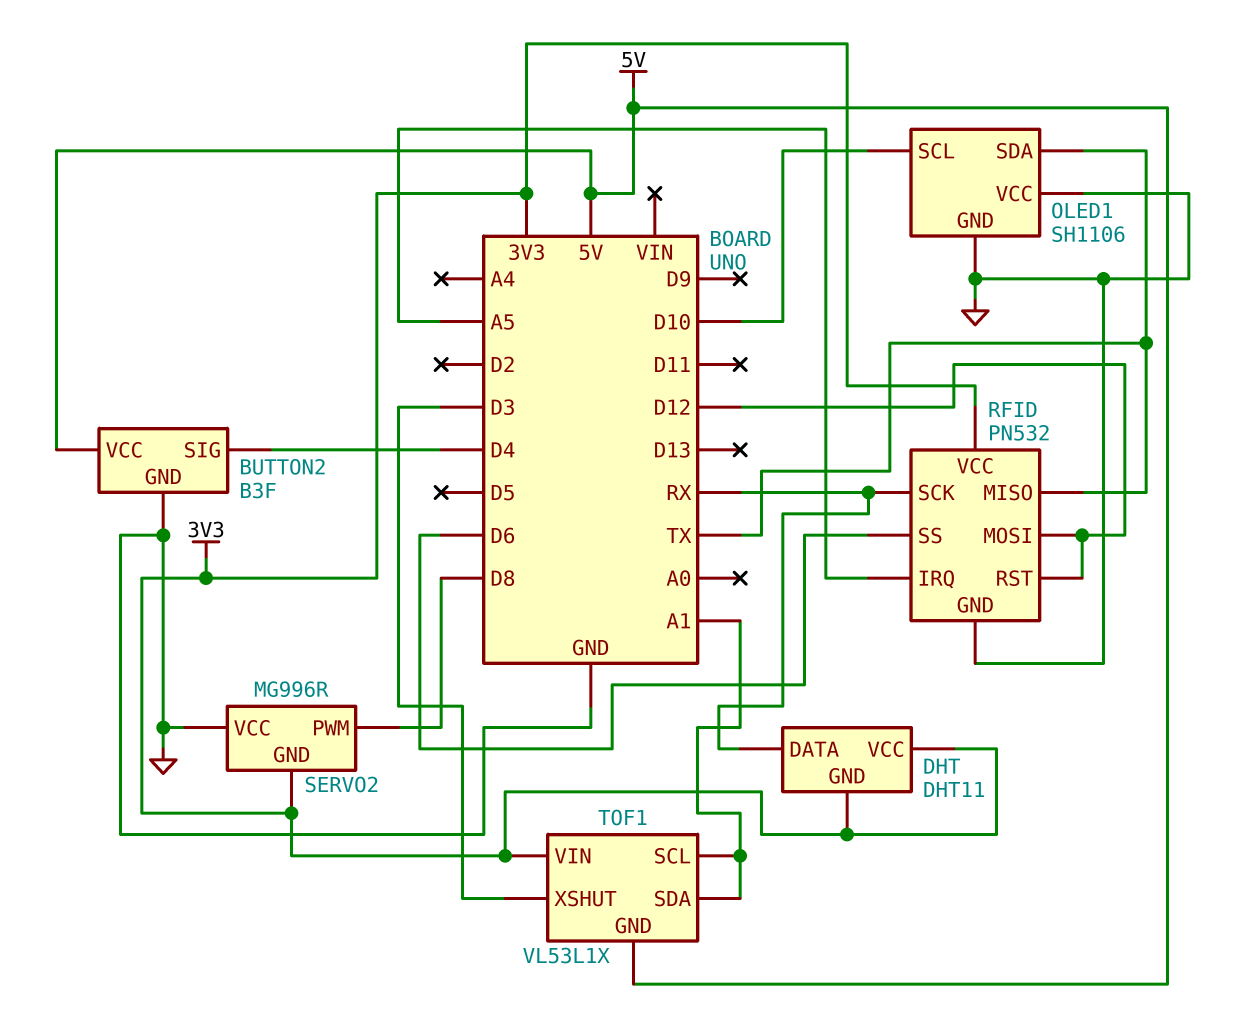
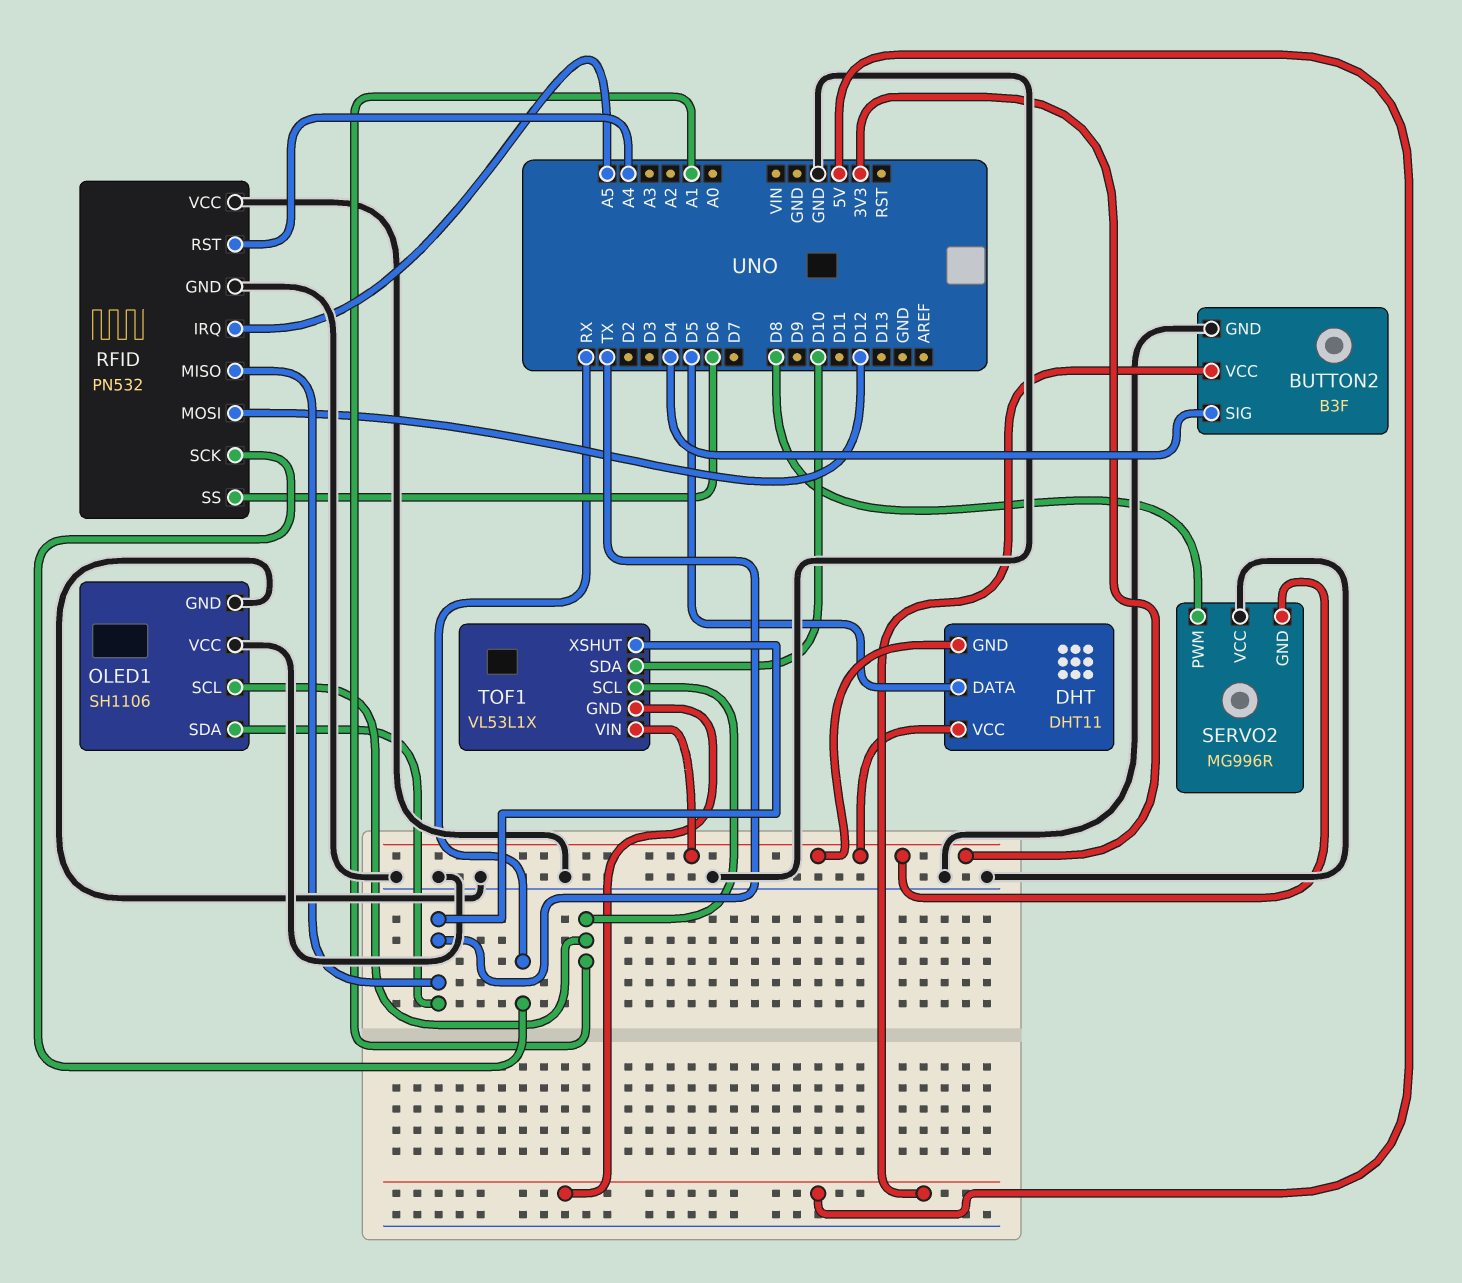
DHT pin DATA: RX -> D5
OLED1 pin SCL: D10 -> A1
RFID pin RST: D12 -> A4
RFID pin VCC: 3V3 -> GND
TOF1 pin SDA: A1 -> D10
TOF1 pin XSHUT: D3 -> TX

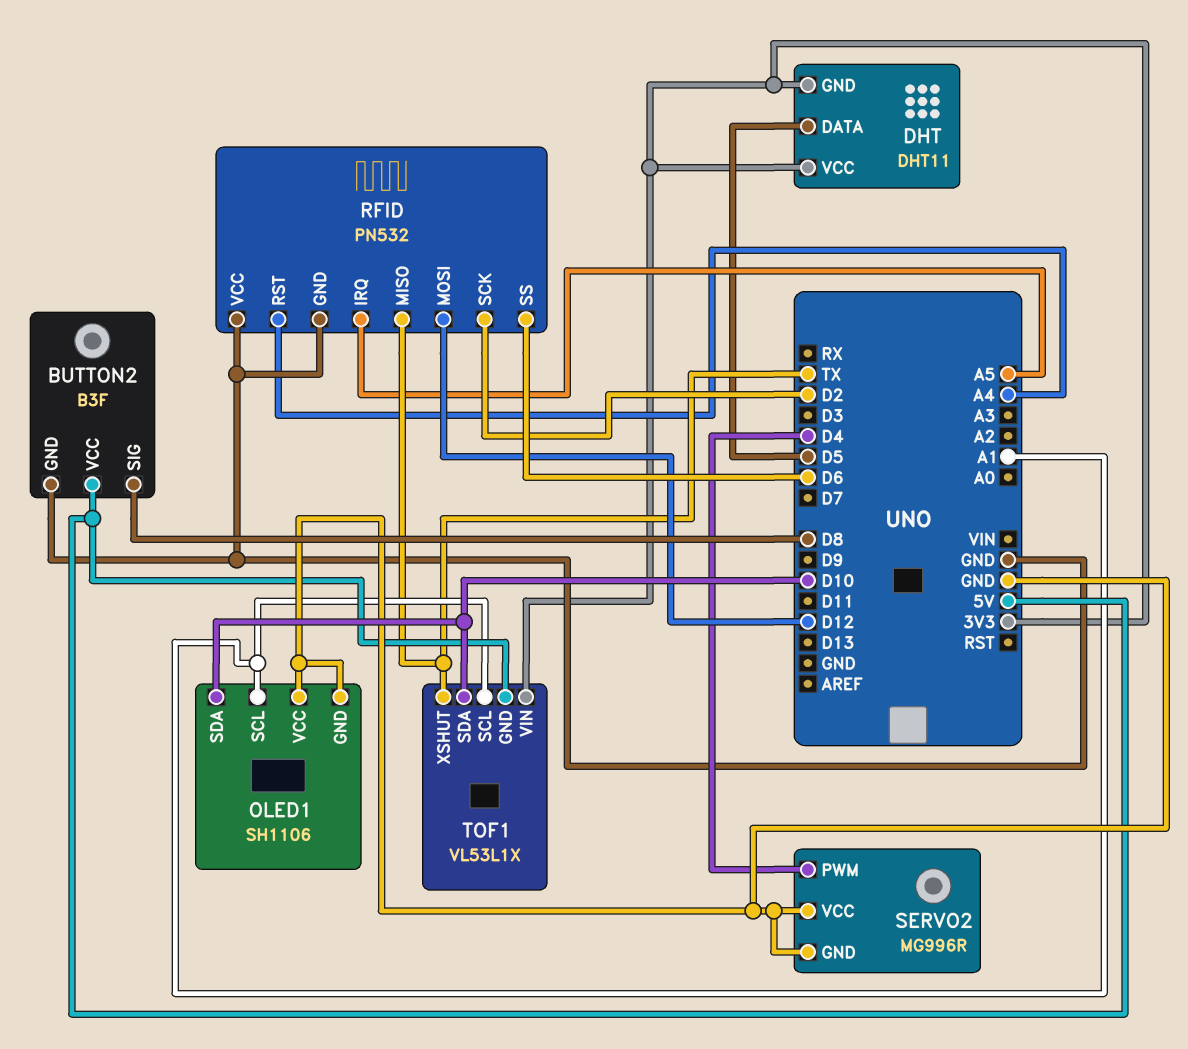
BUTTON2 pin SIG: D4 -> D8
OLED1 pin SDA: TX -> D10
RFID pin SCK: RX -> D2
SERVO2 pin GND: 3V3 -> GND
SERVO2 pin PWM: D8 -> D4

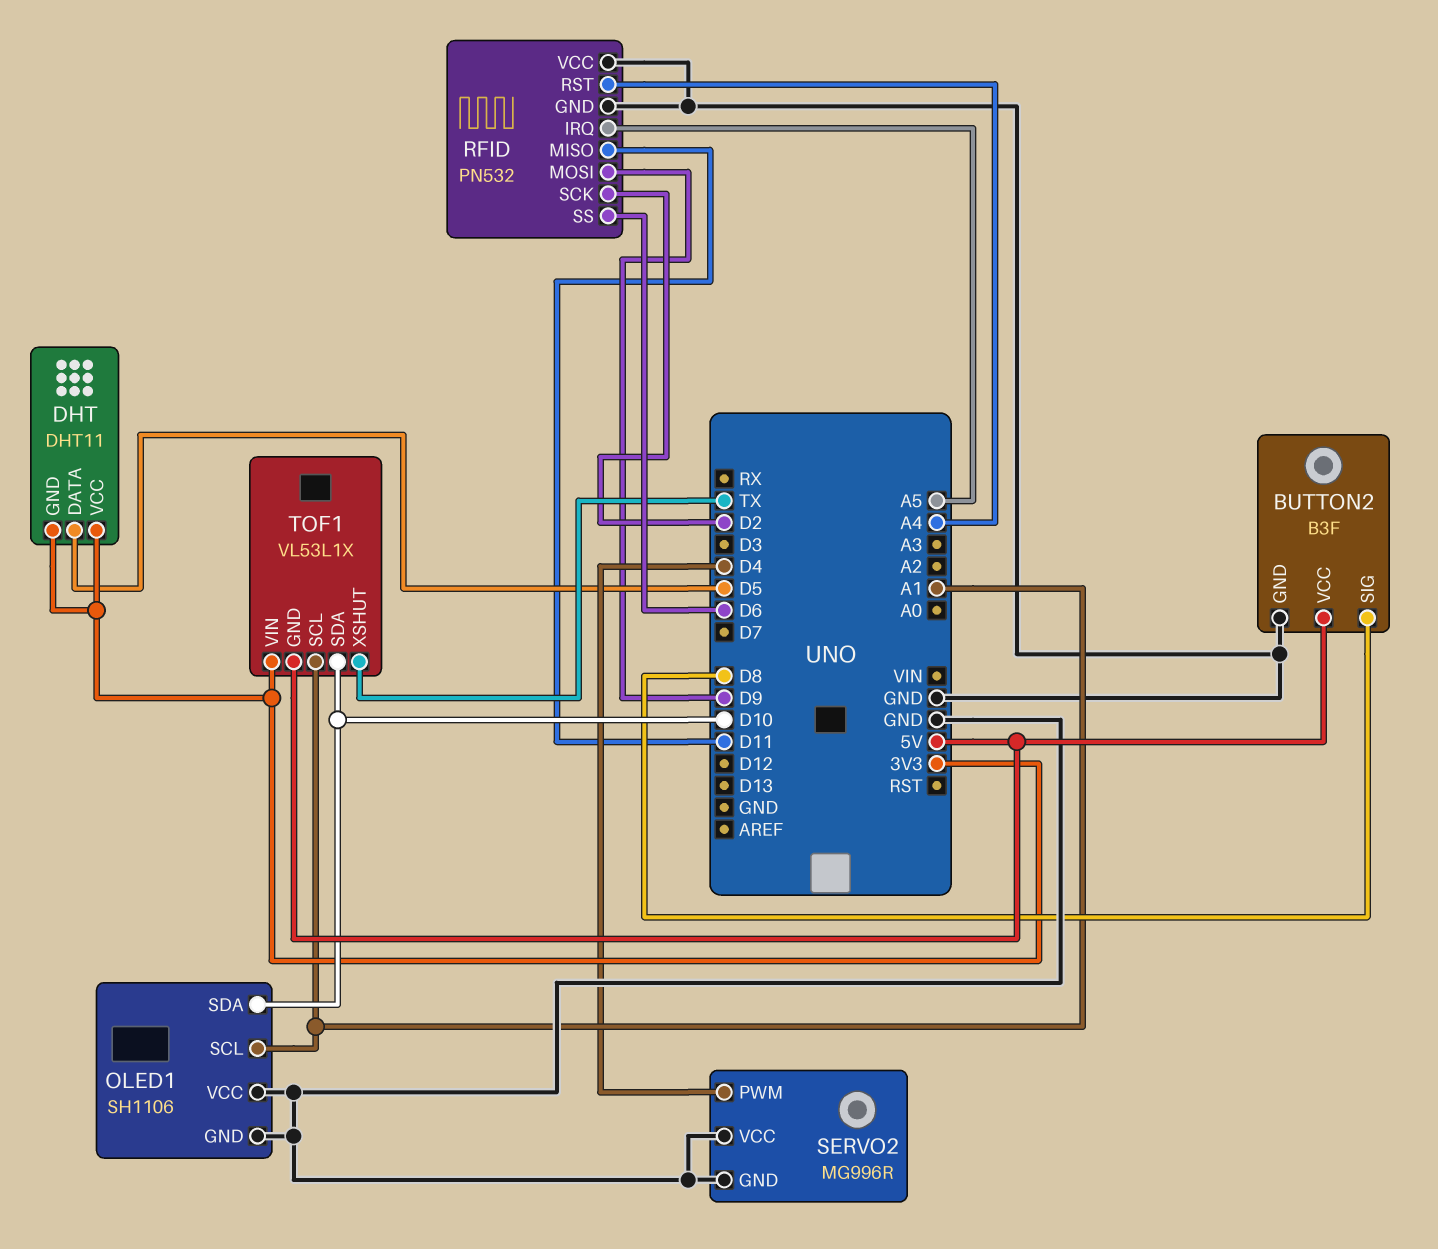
RFID pin MISO: TX -> D11
RFID pin MOSI: D12 -> D9

